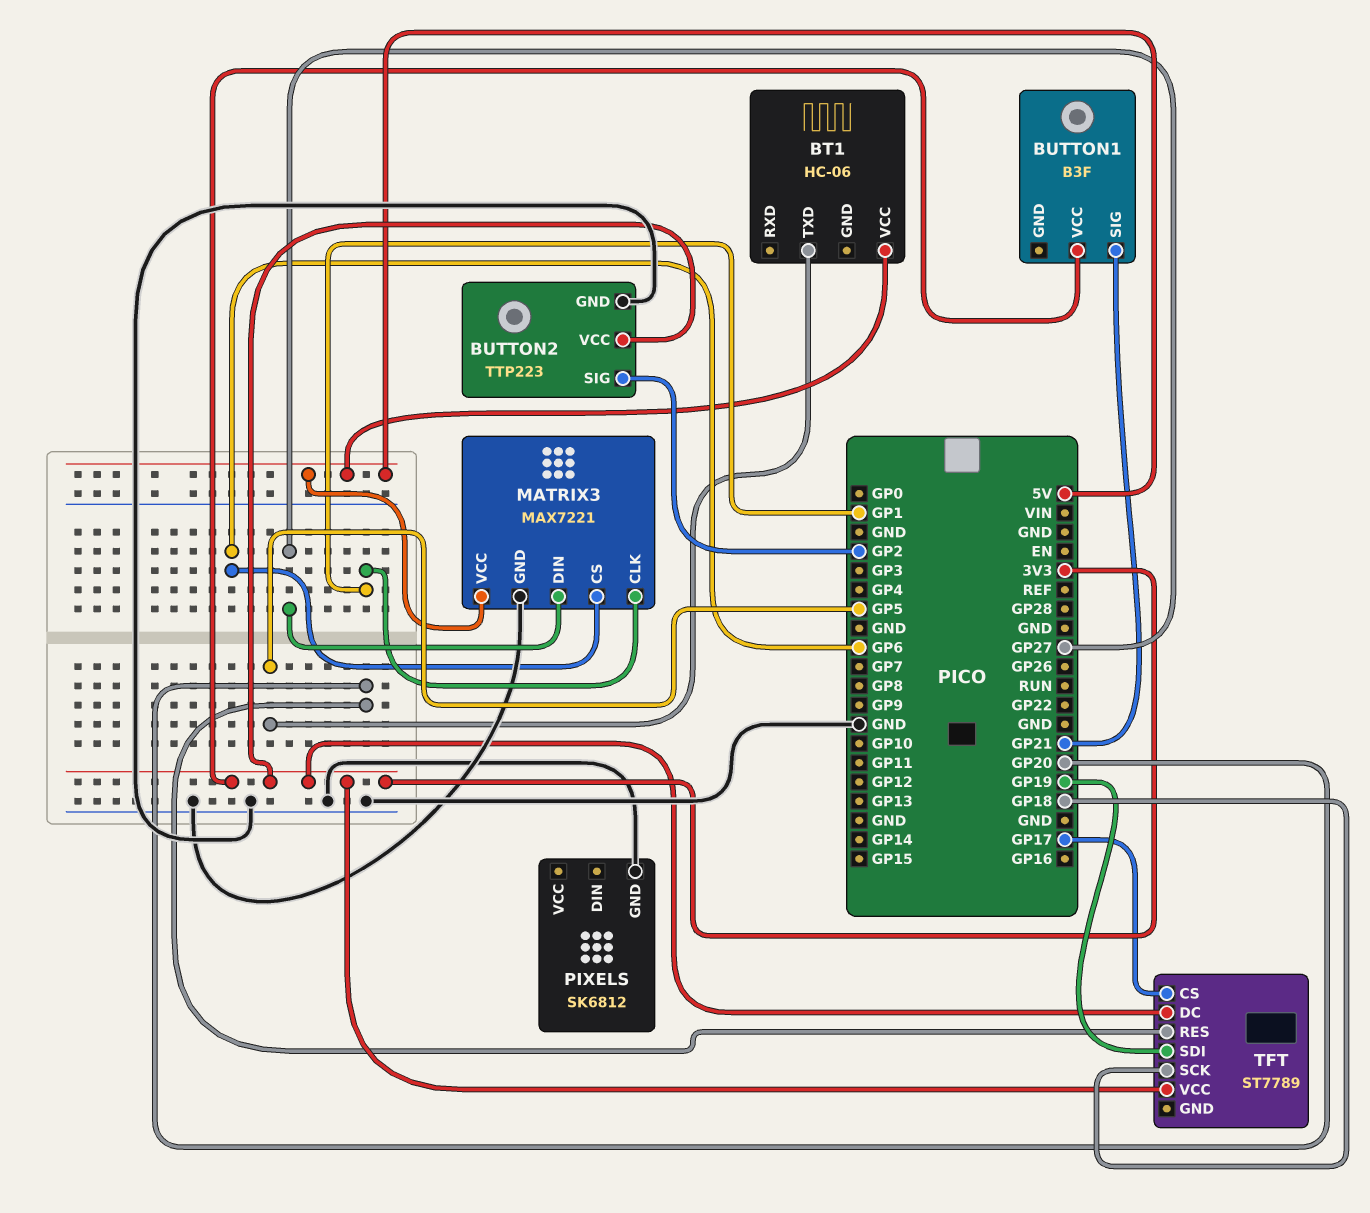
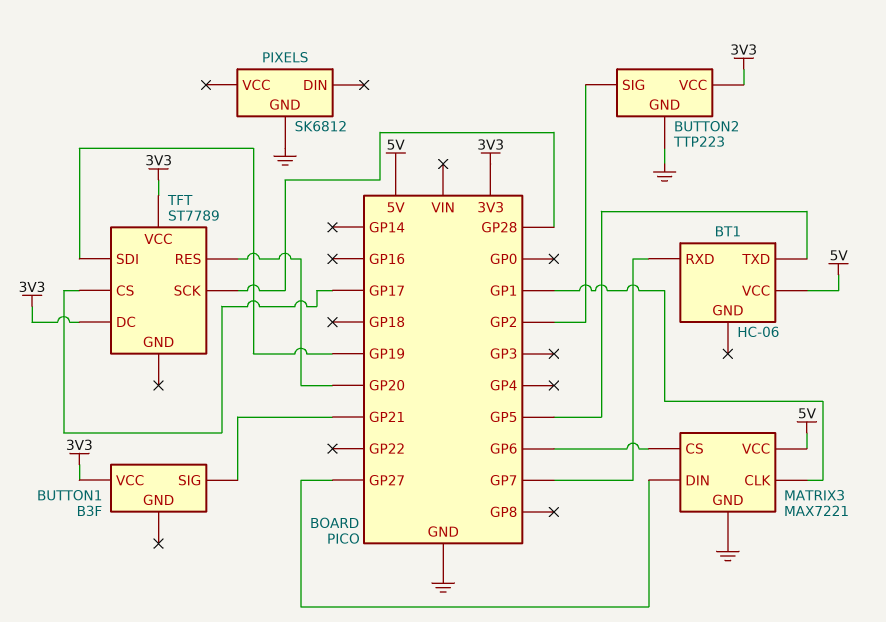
BT1 pin RXD: none -> GP7
TFT pin SCK: GP18 -> GP28

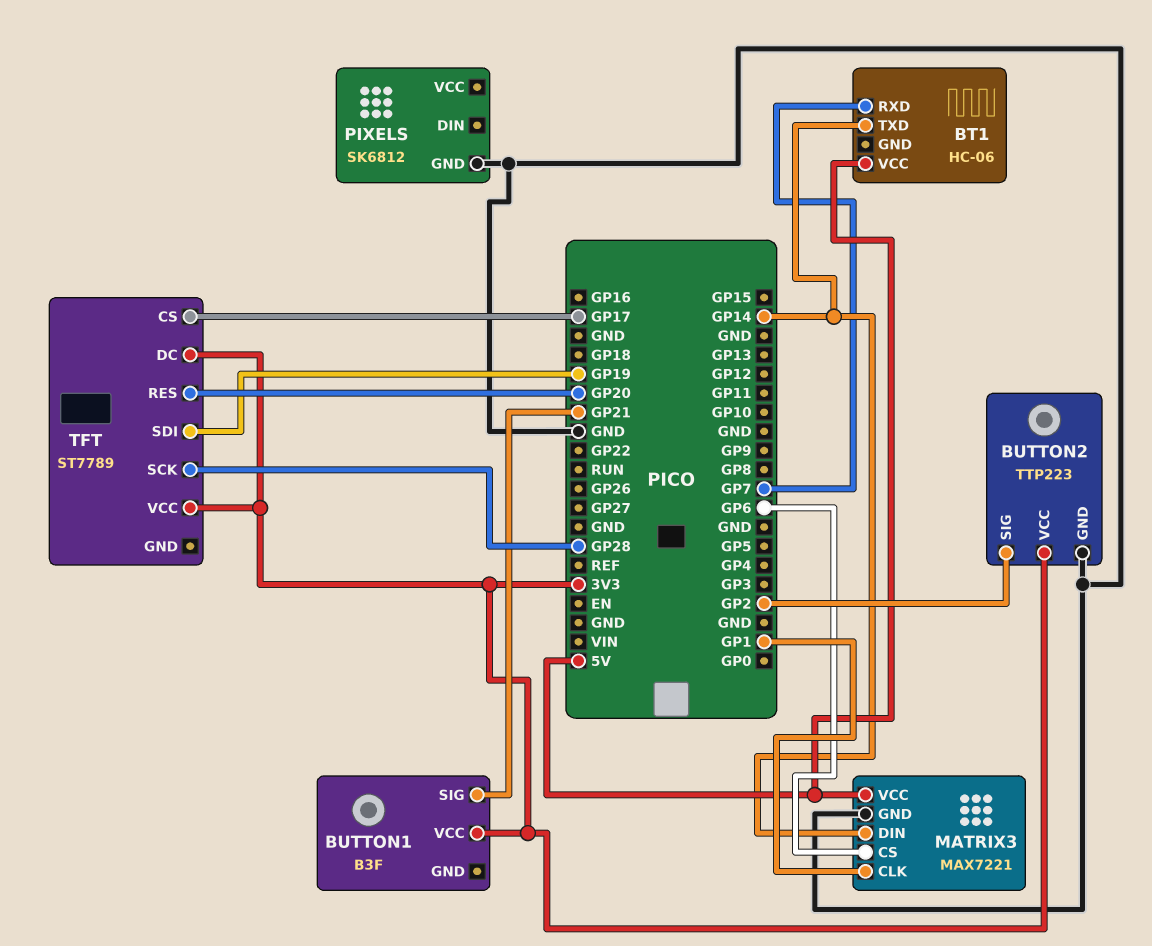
BT1 pin TXD: GP5 -> GP14
MATRIX3 pin DIN: GP27 -> GP14

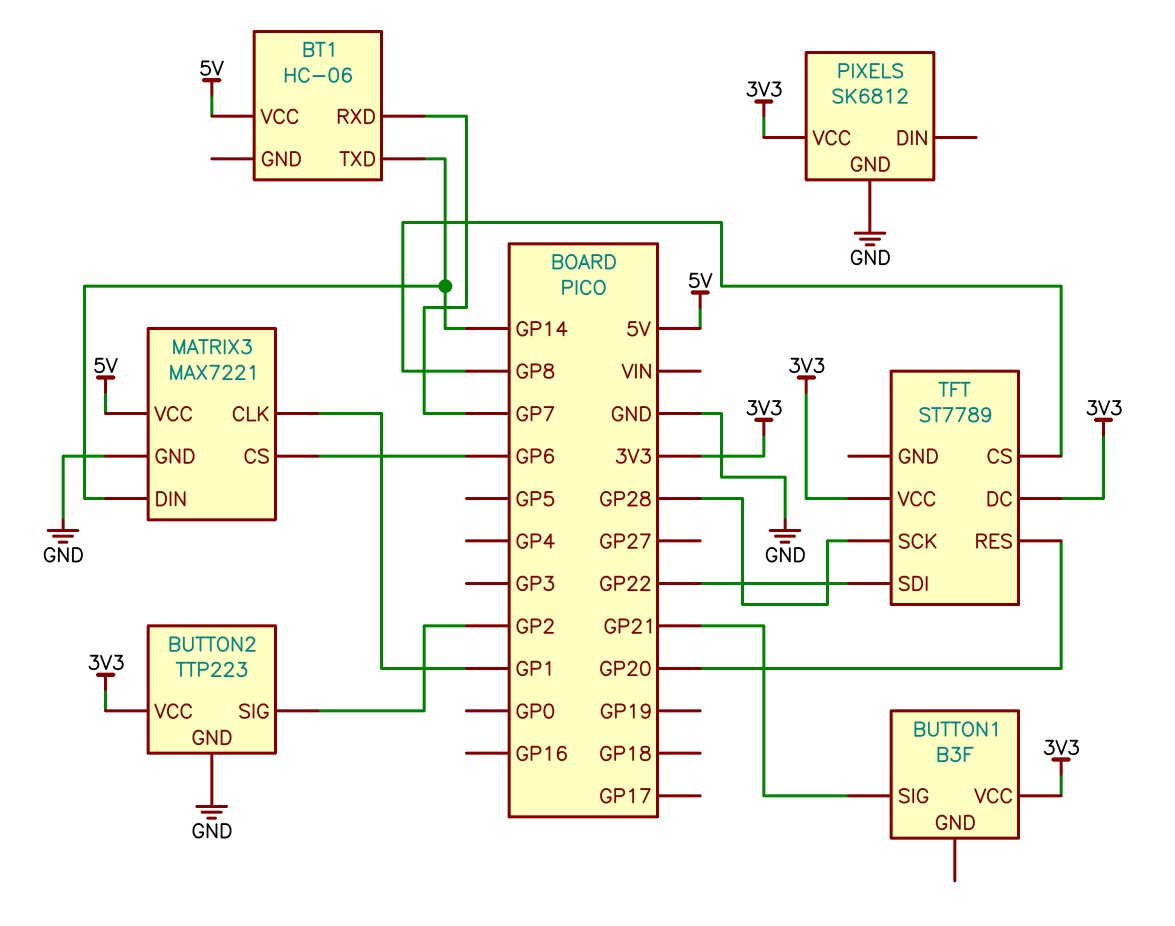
PIXELS pin VCC: none -> 3V3
TFT pin CS: GP17 -> GP8
TFT pin SDI: GP19 -> GP22

